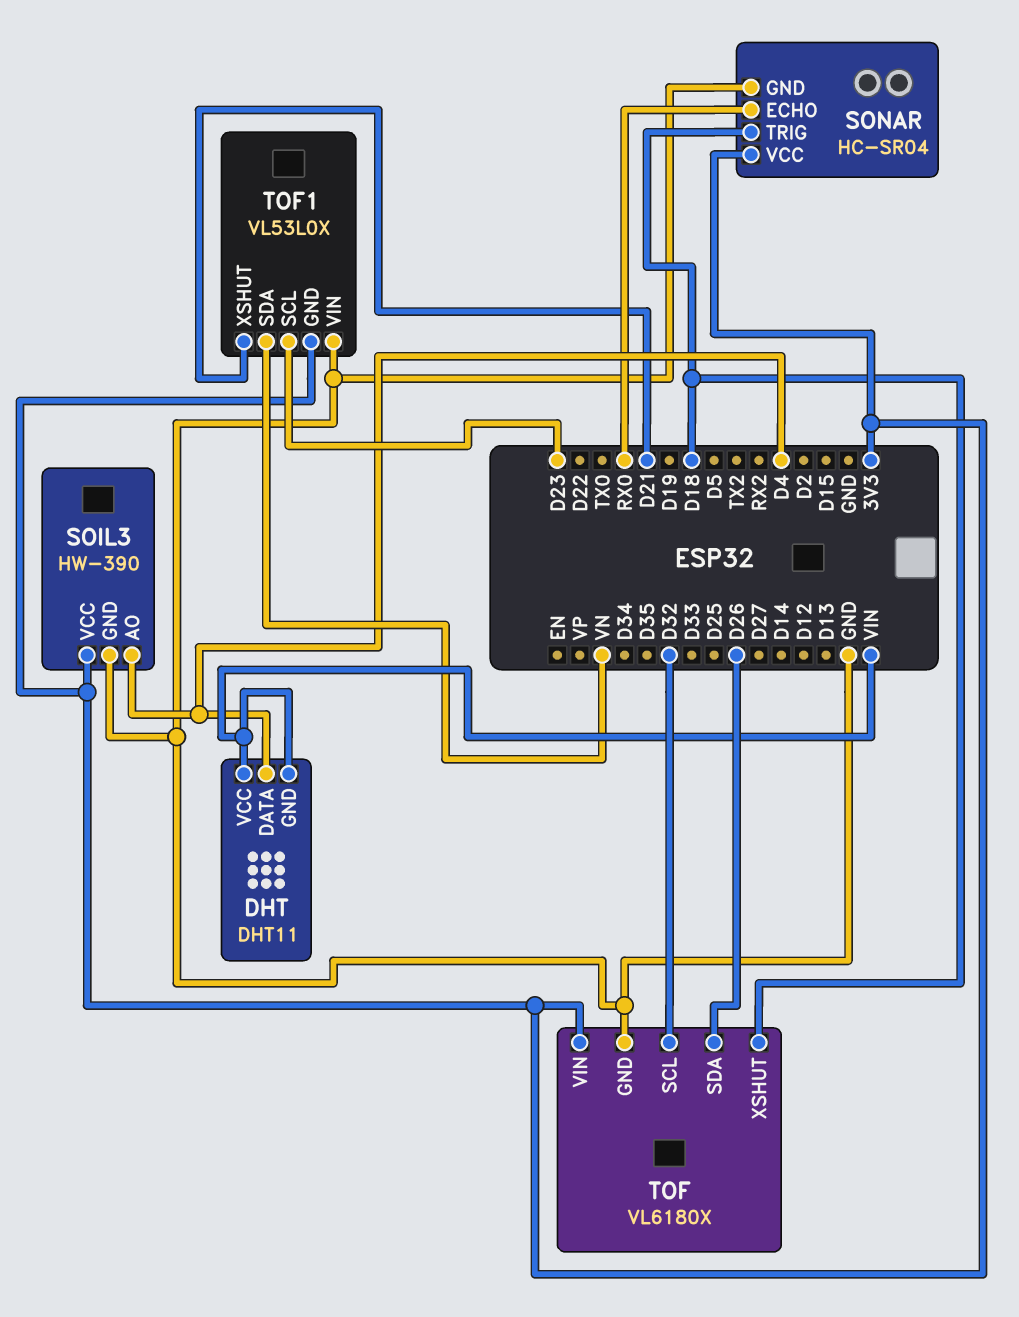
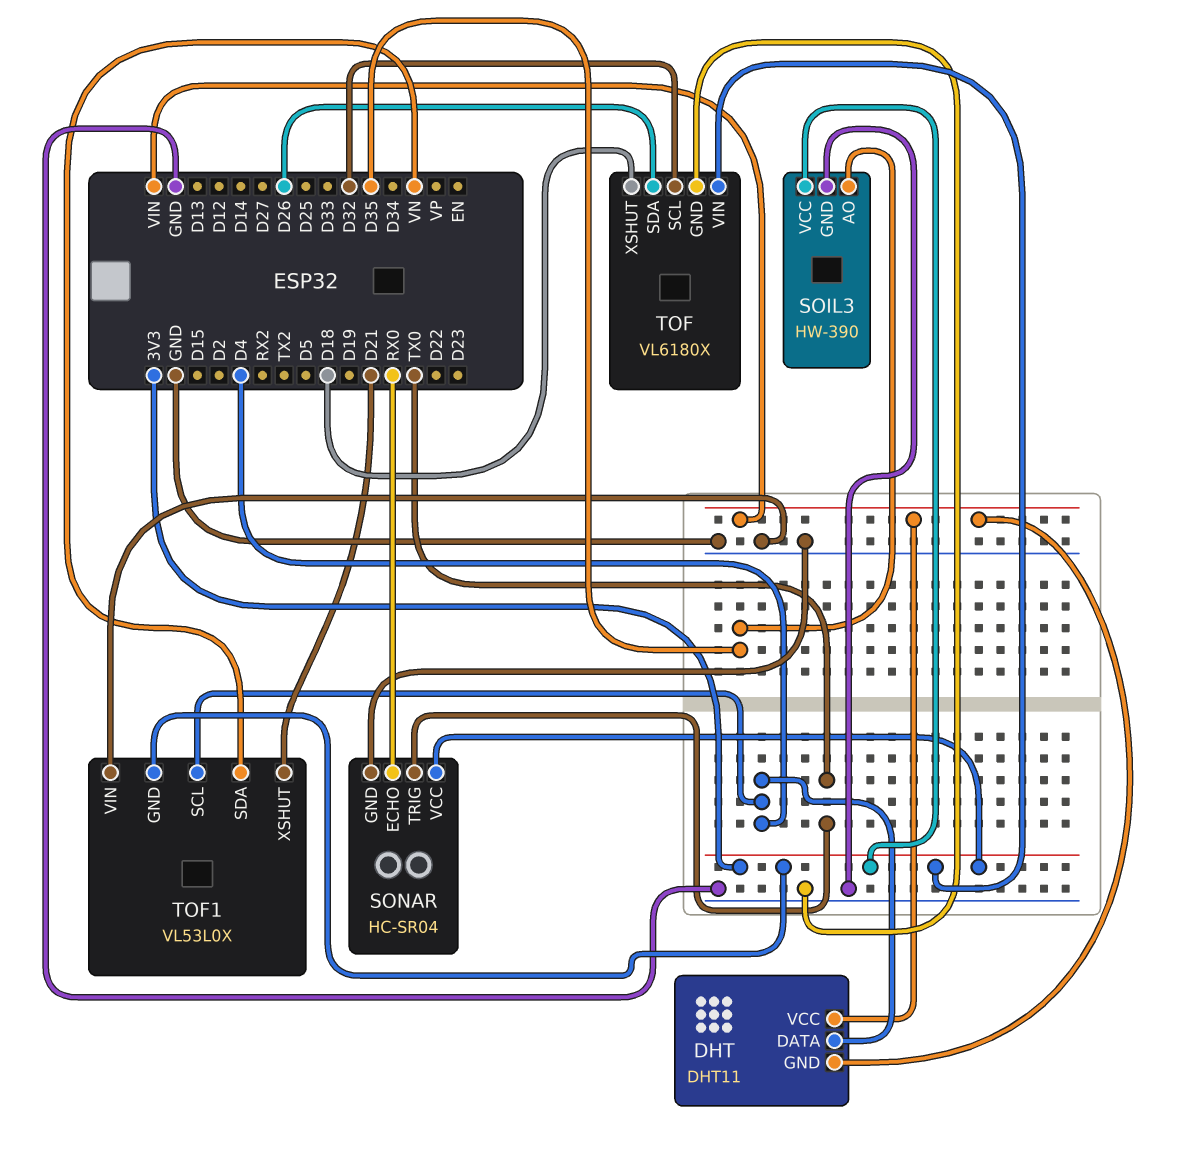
SOIL3 pin AO: D4 -> D35
SONAR pin TRIG: D18 -> TX0
TOF1 pin SCL: D23 -> D4

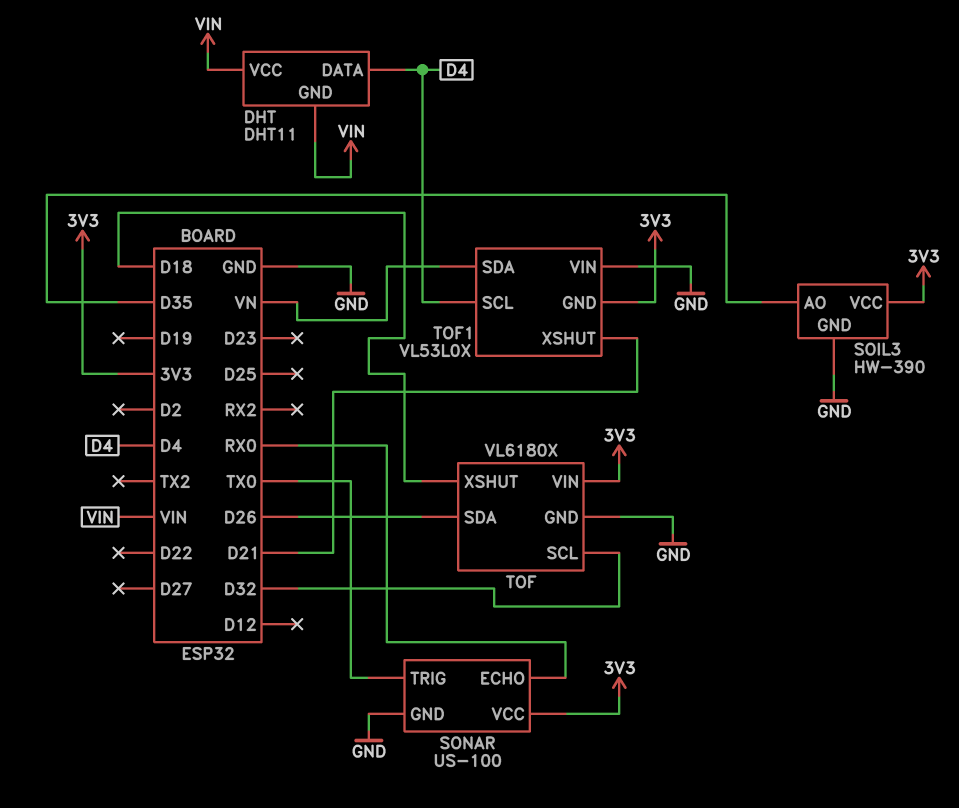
SONAR: HC-SR04 -> US-100

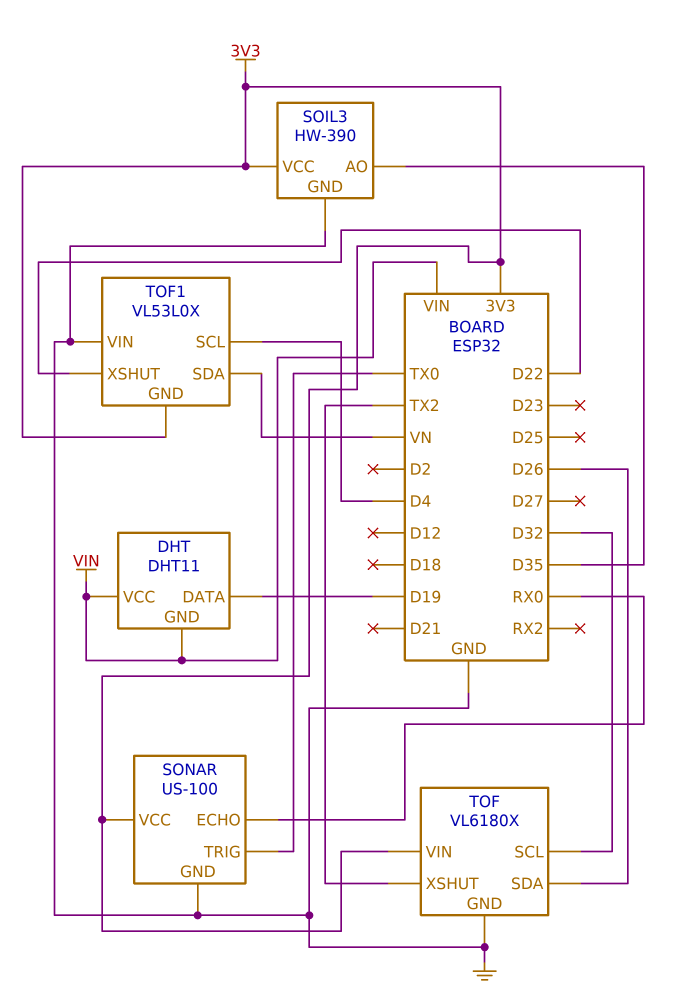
DHT pin DATA: D4 -> D19
TOF pin XSHUT: D18 -> TX2
TOF1 pin XSHUT: D21 -> D22

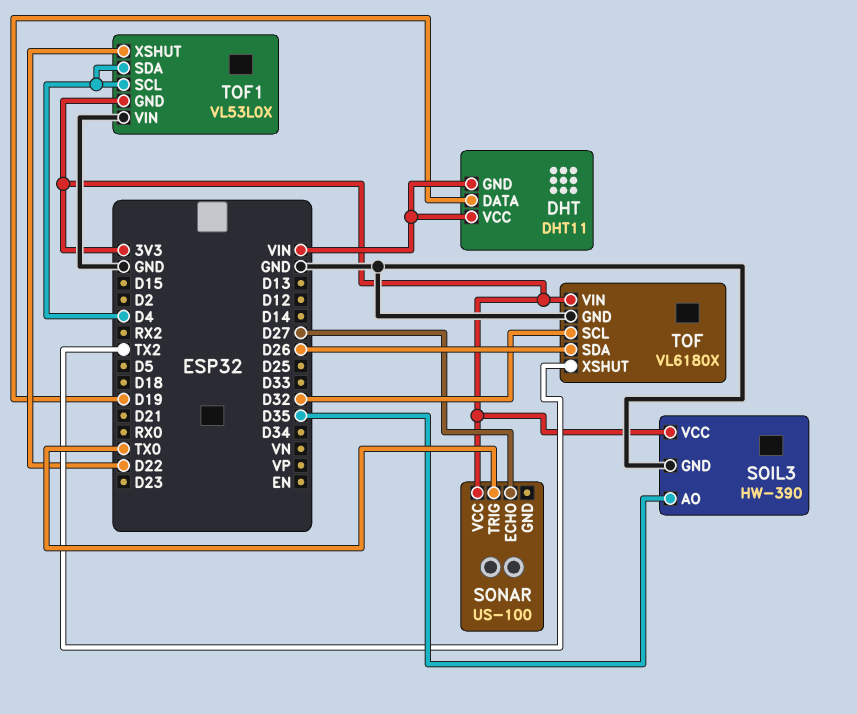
SONAR pin ECHO: RX0 -> D27
SONAR pin GND: GND -> none
TOF1 pin SDA: VN -> D4

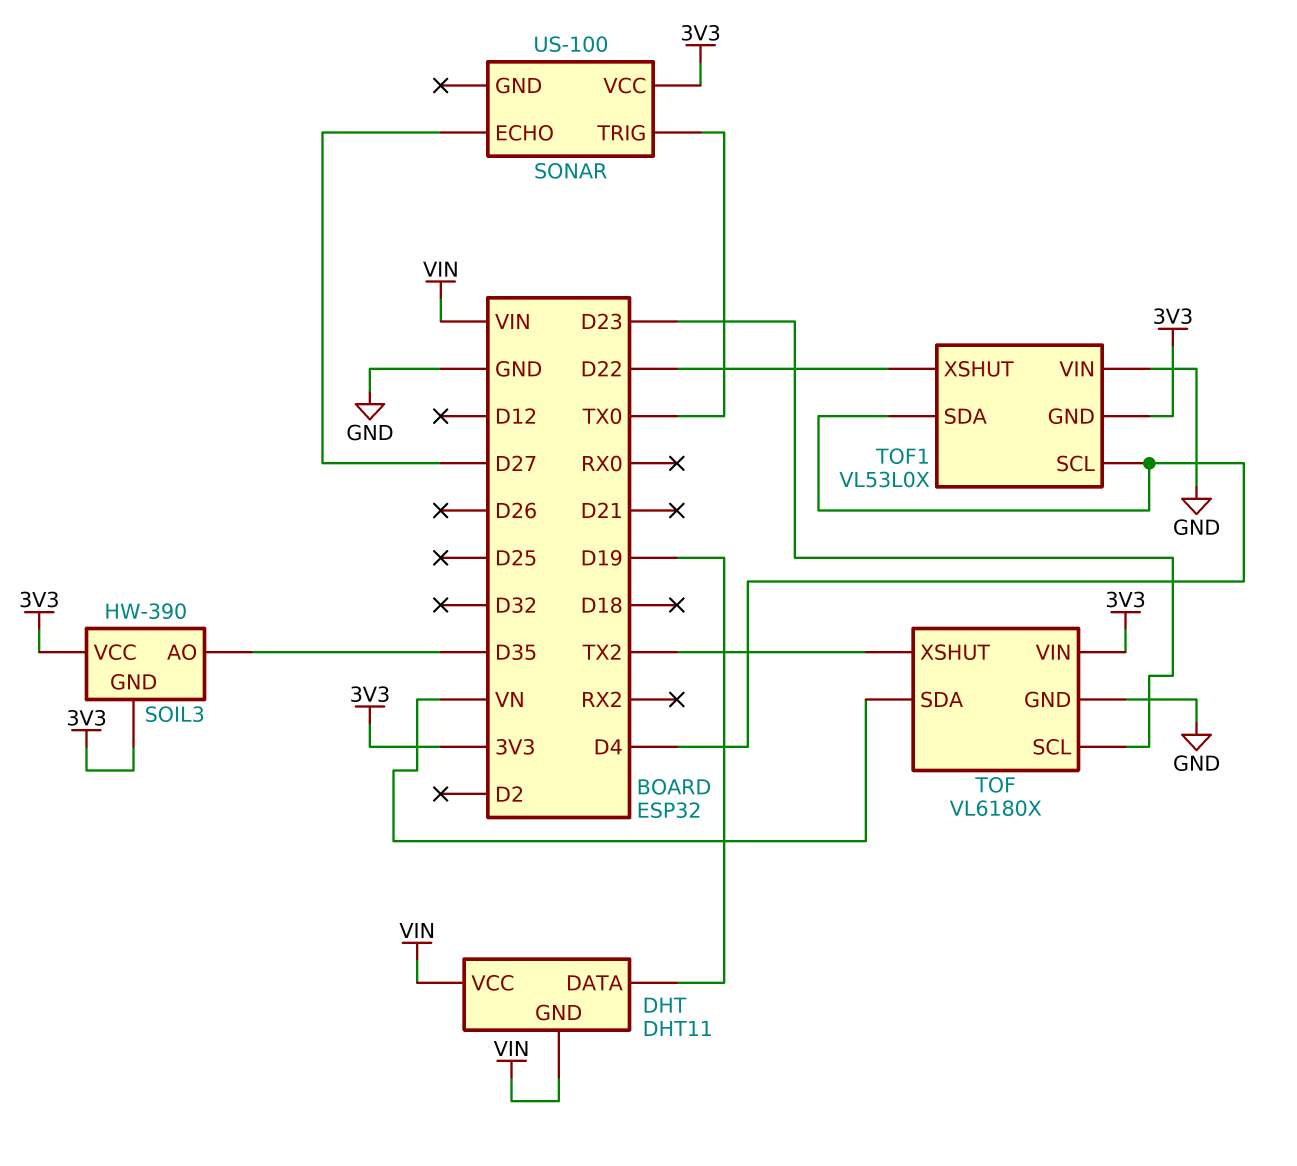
SOIL3 pin GND: GND -> 3V3
TOF pin SCL: D32 -> D23
TOF pin SDA: D26 -> VN

